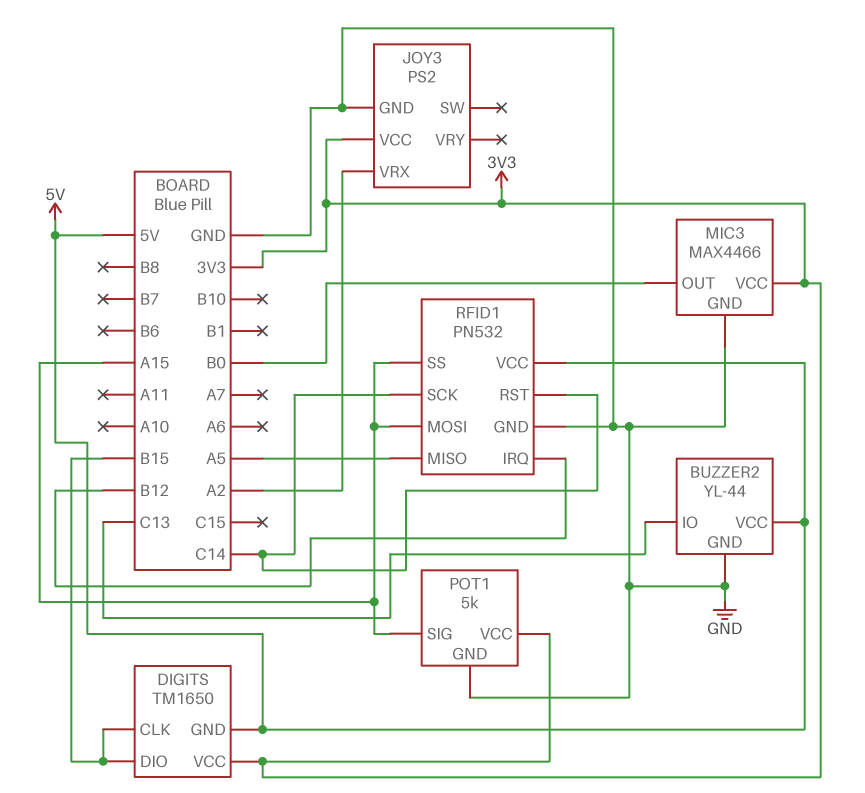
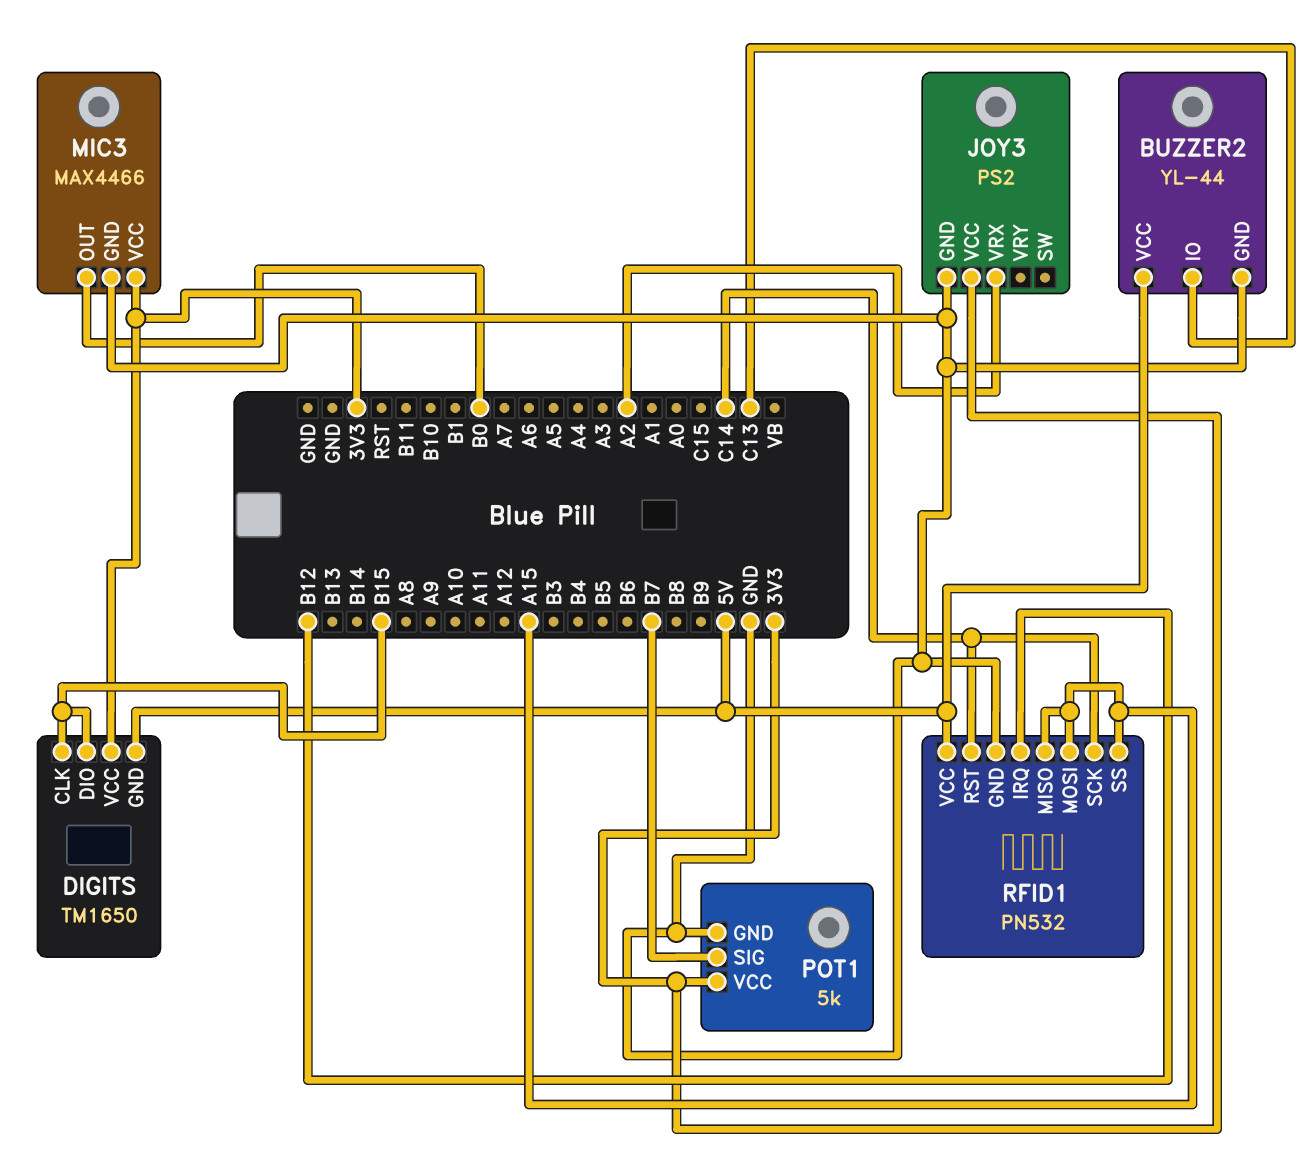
POT1 pin SIG: A15 -> B7
RFID1 pin MISO: A5 -> A15

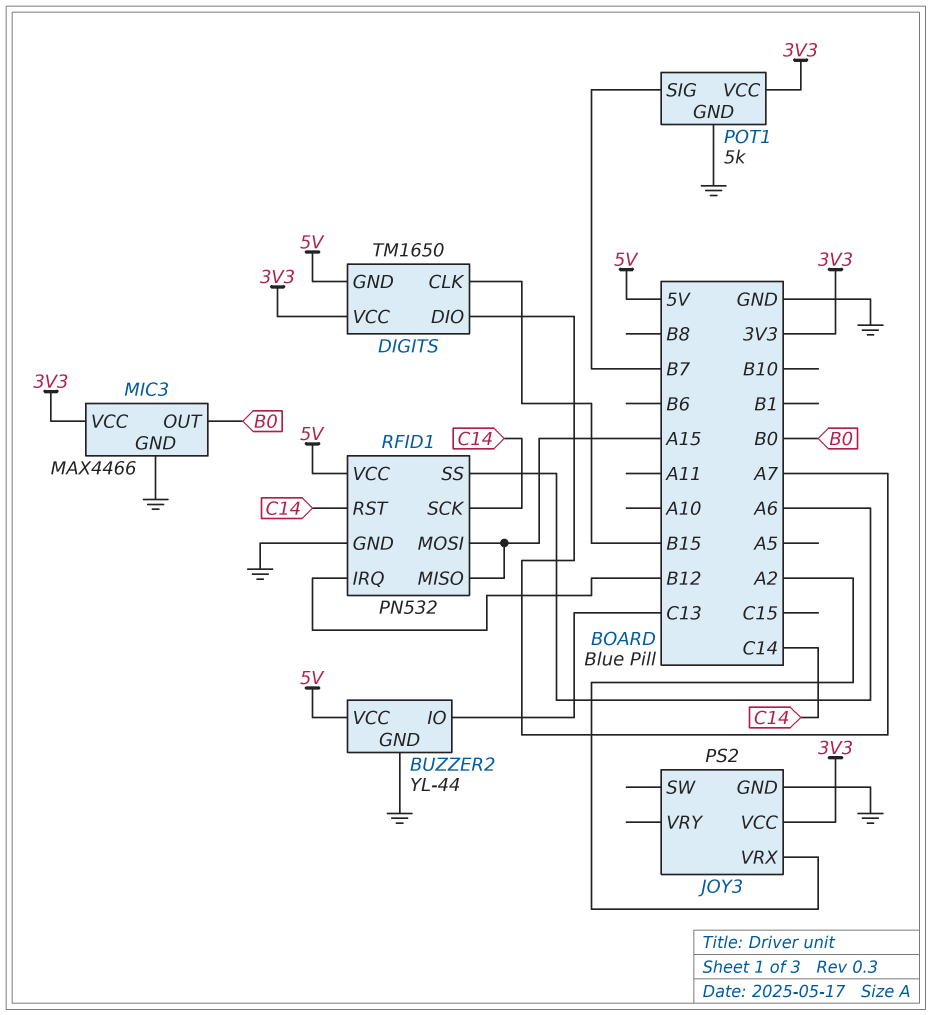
DIGITS pin DIO: B15 -> A7
RFID1 pin SS: A15 -> A6

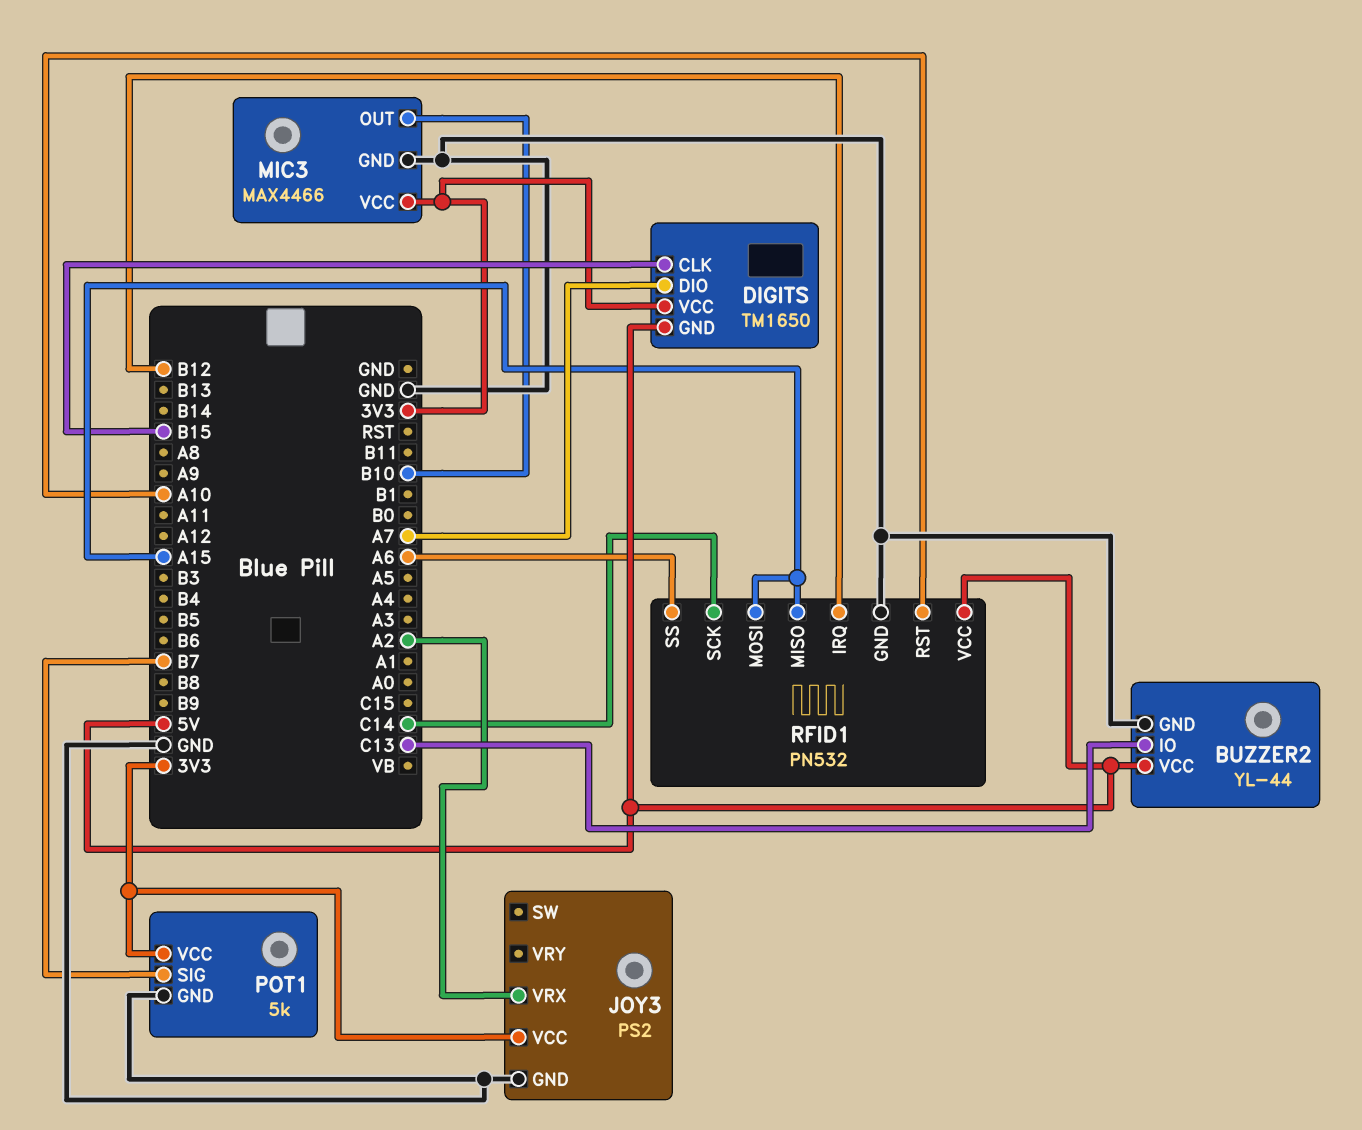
MIC3 pin OUT: B0 -> B10
RFID1 pin RST: C14 -> A10

